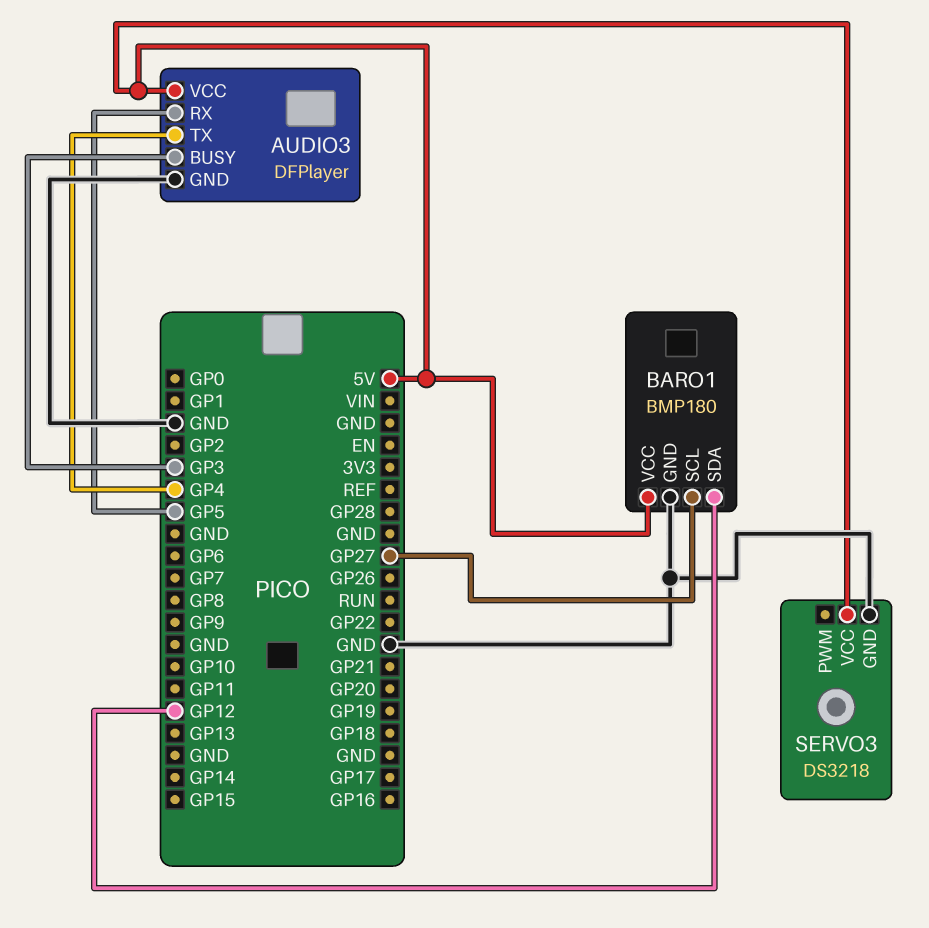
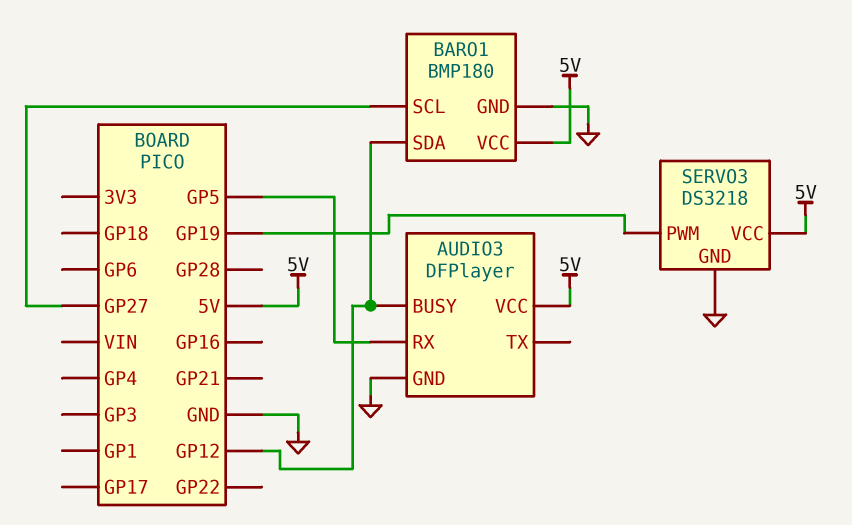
AUDIO3 pin BUSY: GP3 -> GP12
AUDIO3 pin TX: GP4 -> none
SERVO3 pin PWM: none -> GP19

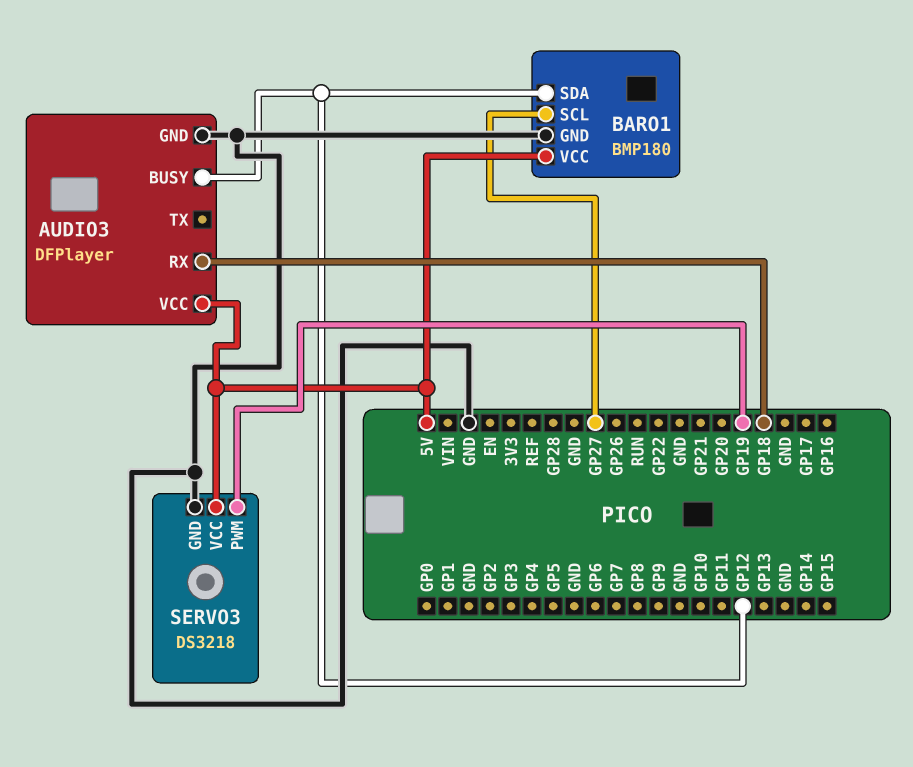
AUDIO3 pin RX: GP5 -> GP18

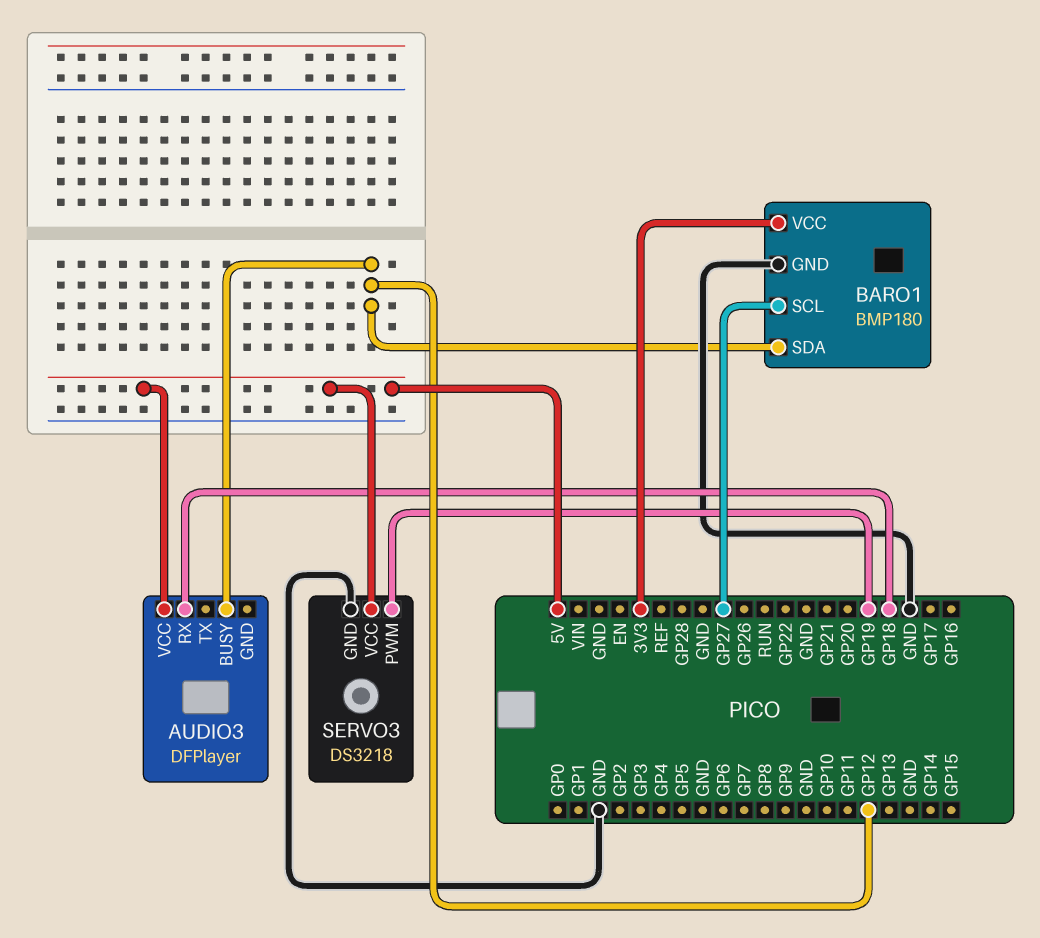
AUDIO3 pin GND: GND -> none
BARO1 pin VCC: 5V -> 3V3

